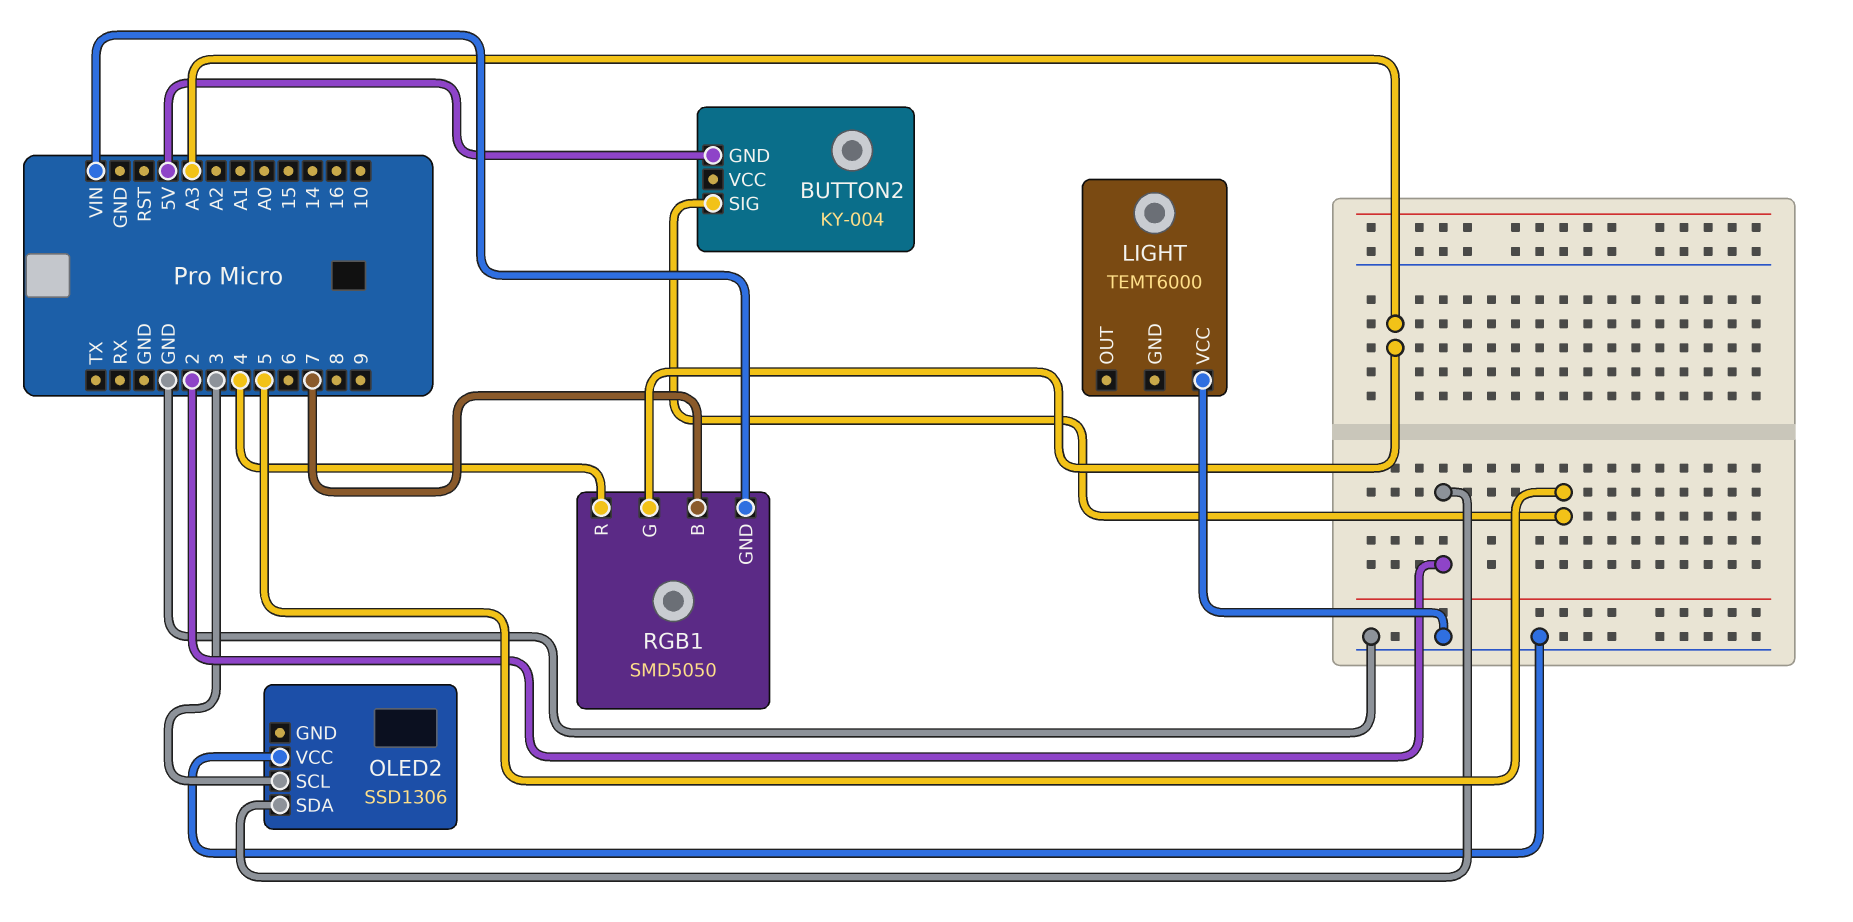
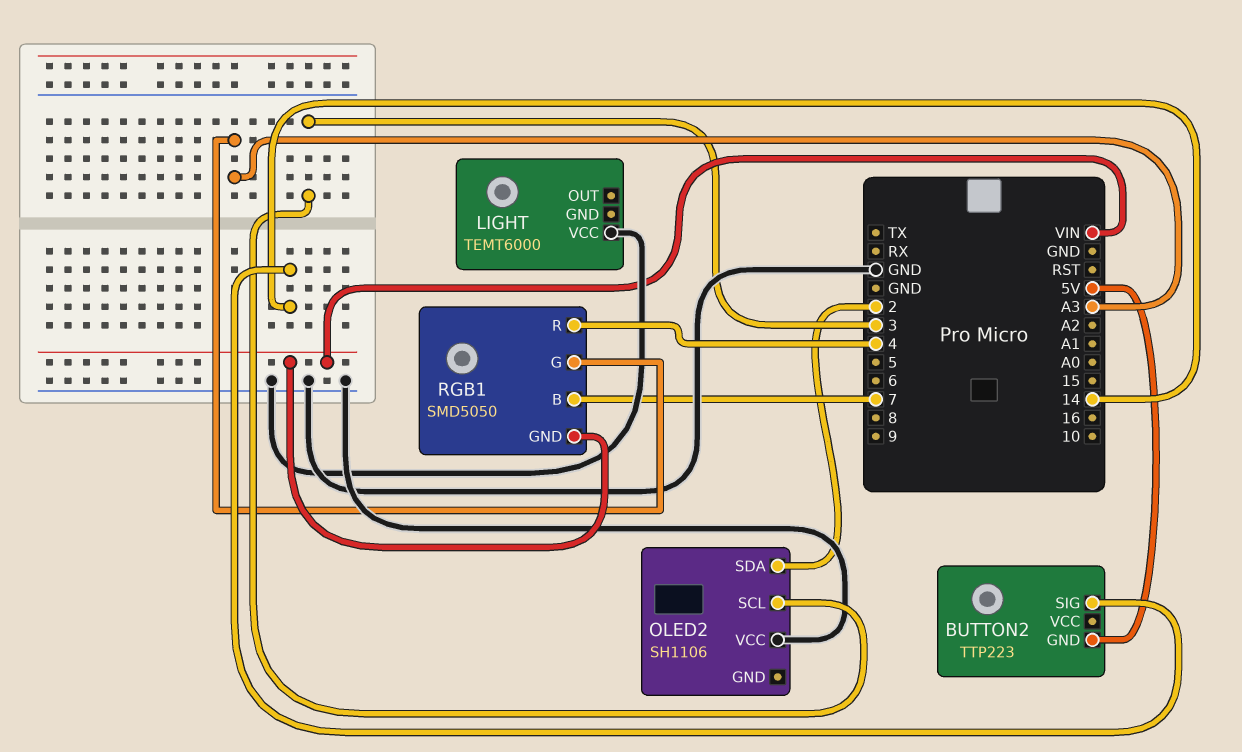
BUTTON2: KY-004 -> TTP223
BUTTON2 pin SIG: 5 -> 14
OLED2: SSD1306 -> SH1106

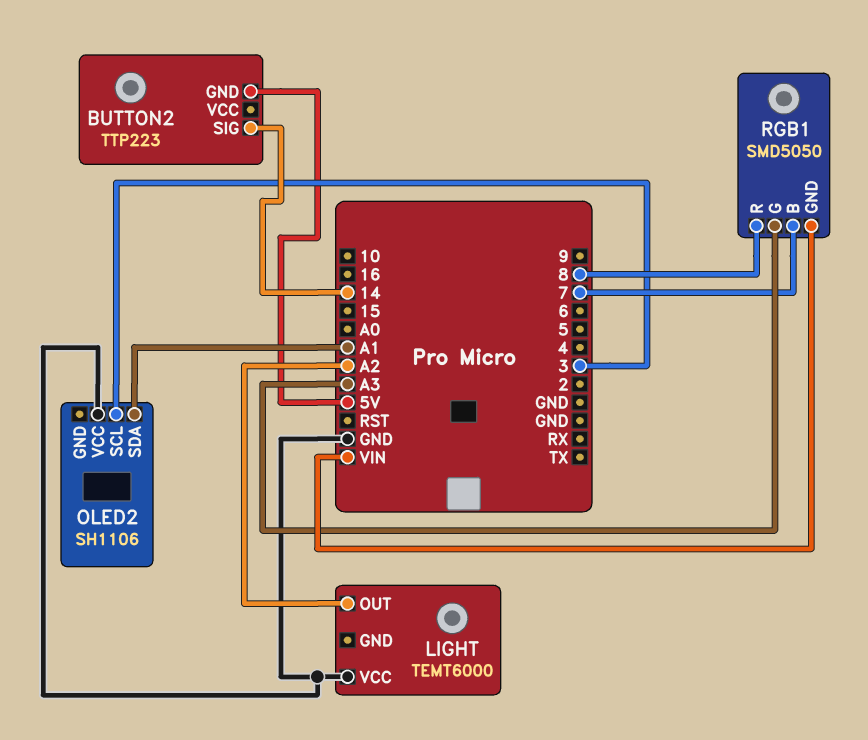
LIGHT pin OUT: none -> A2
OLED2 pin SDA: 2 -> A1
RGB1 pin R: 4 -> 8

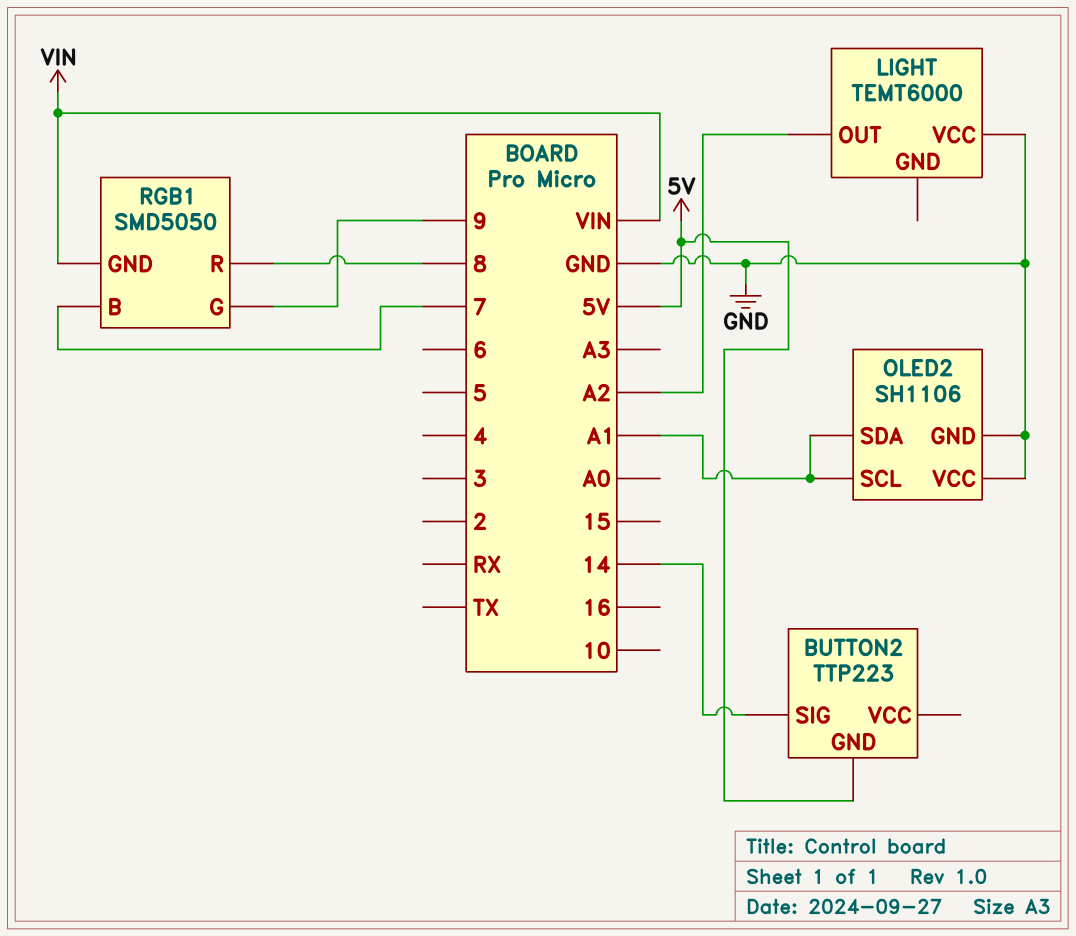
OLED2 pin GND: none -> GND
OLED2 pin SCL: 3 -> A1
RGB1 pin G: A3 -> 9

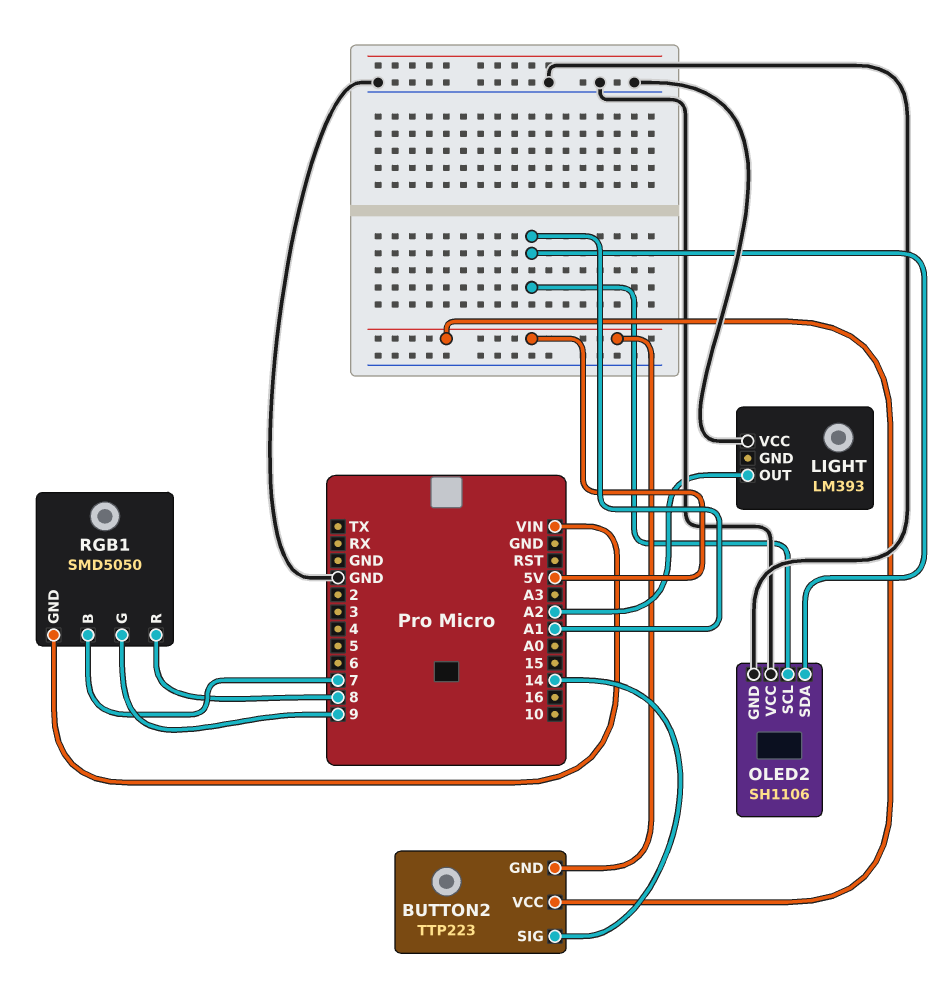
BUTTON2 pin VCC: none -> 5V
LIGHT: TEMT6000 -> LM393

